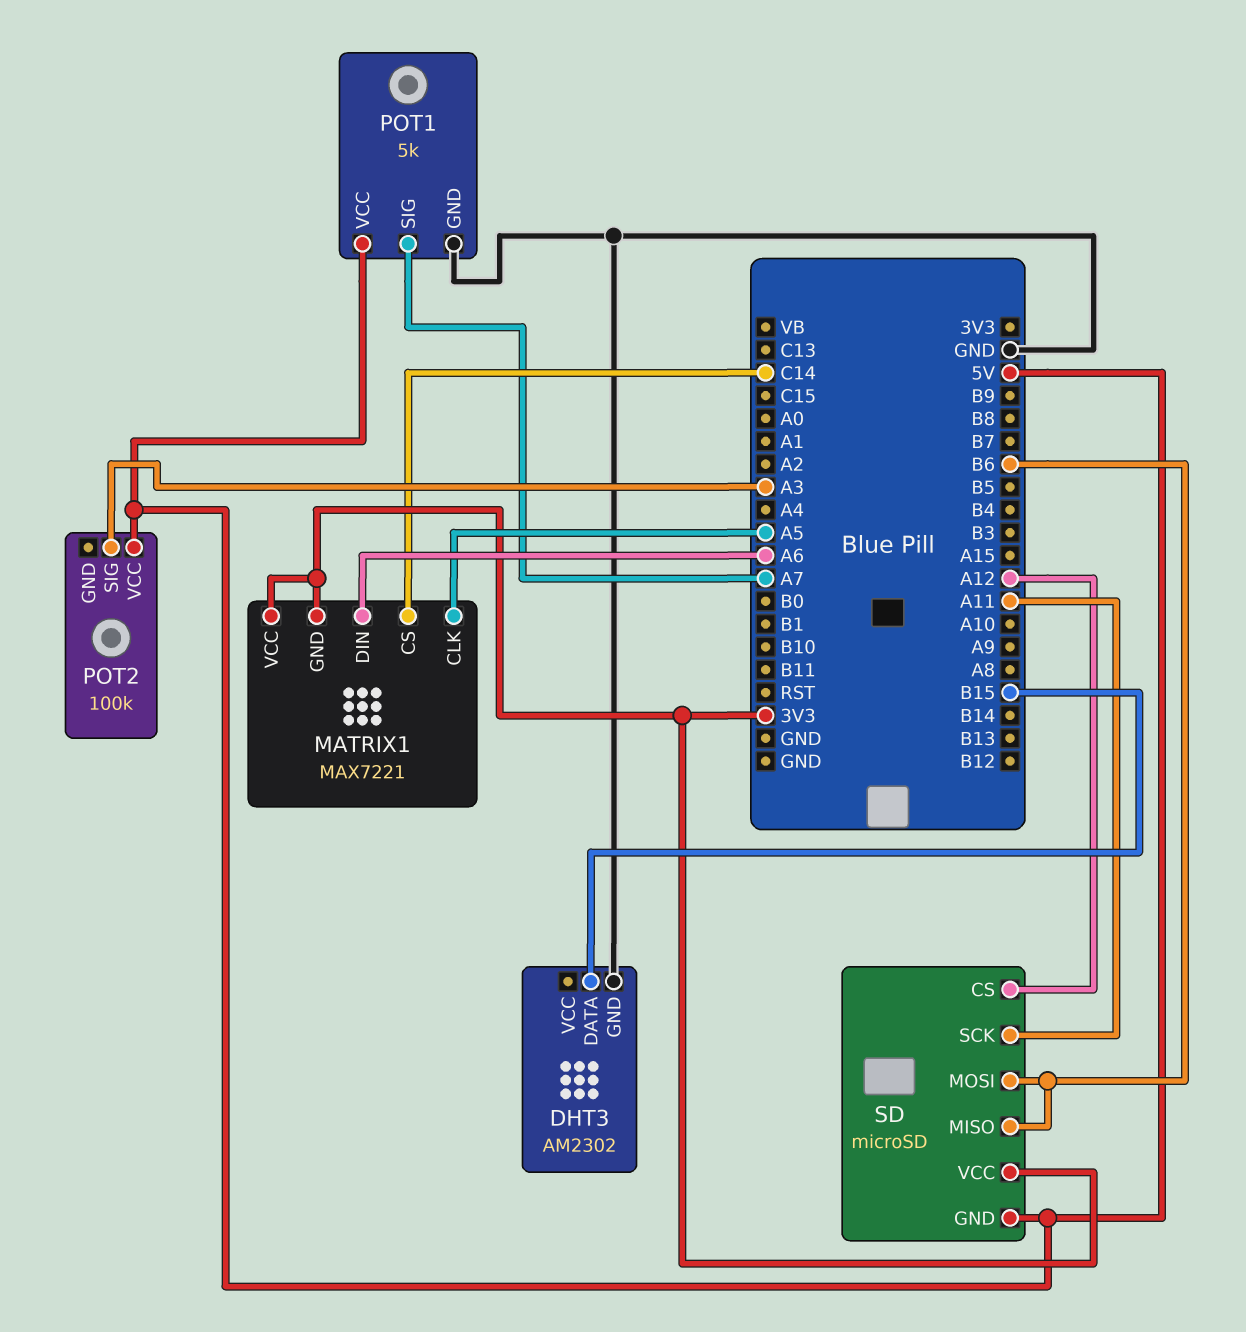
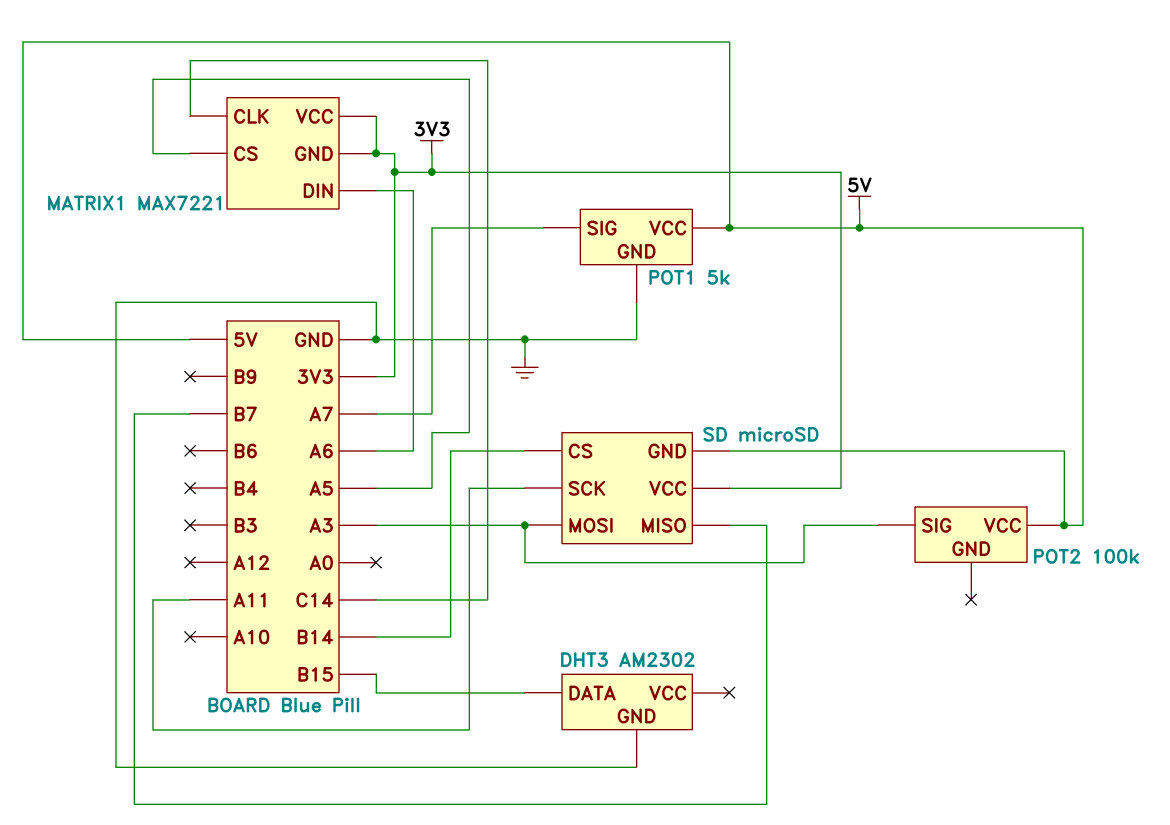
MATRIX1 pin CLK: A5 -> C14
MATRIX1 pin CS: C14 -> A5
SD pin CS: A12 -> B14
SD pin MISO: B6 -> B7
SD pin MOSI: B6 -> A3

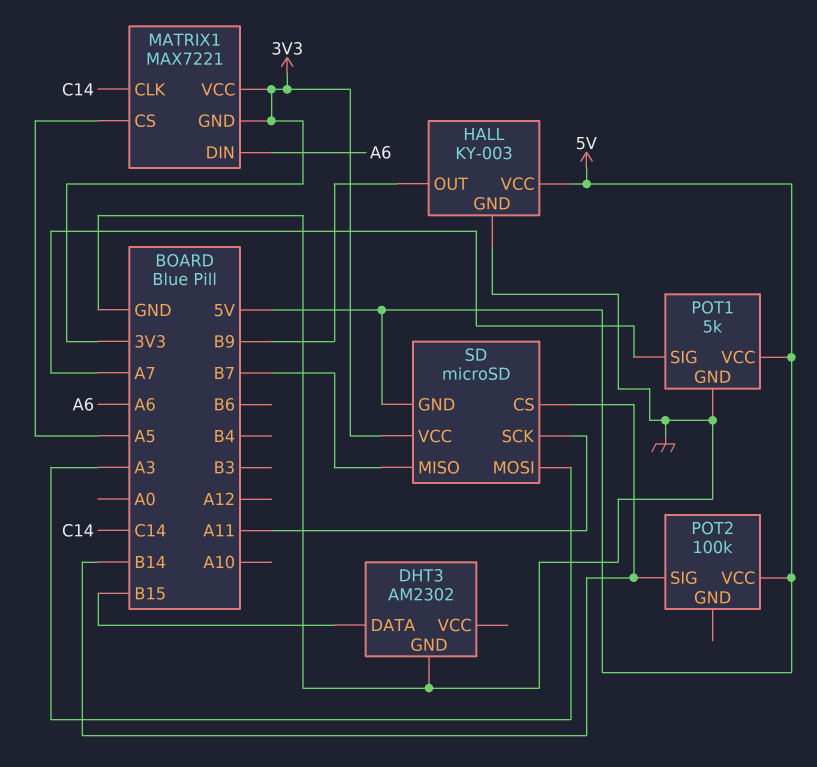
HALL: none -> KY-003
HALL pin GND: none -> GND
HALL pin OUT: none -> B9
HALL pin VCC: none -> 5V
POT2 pin SIG: A3 -> B14

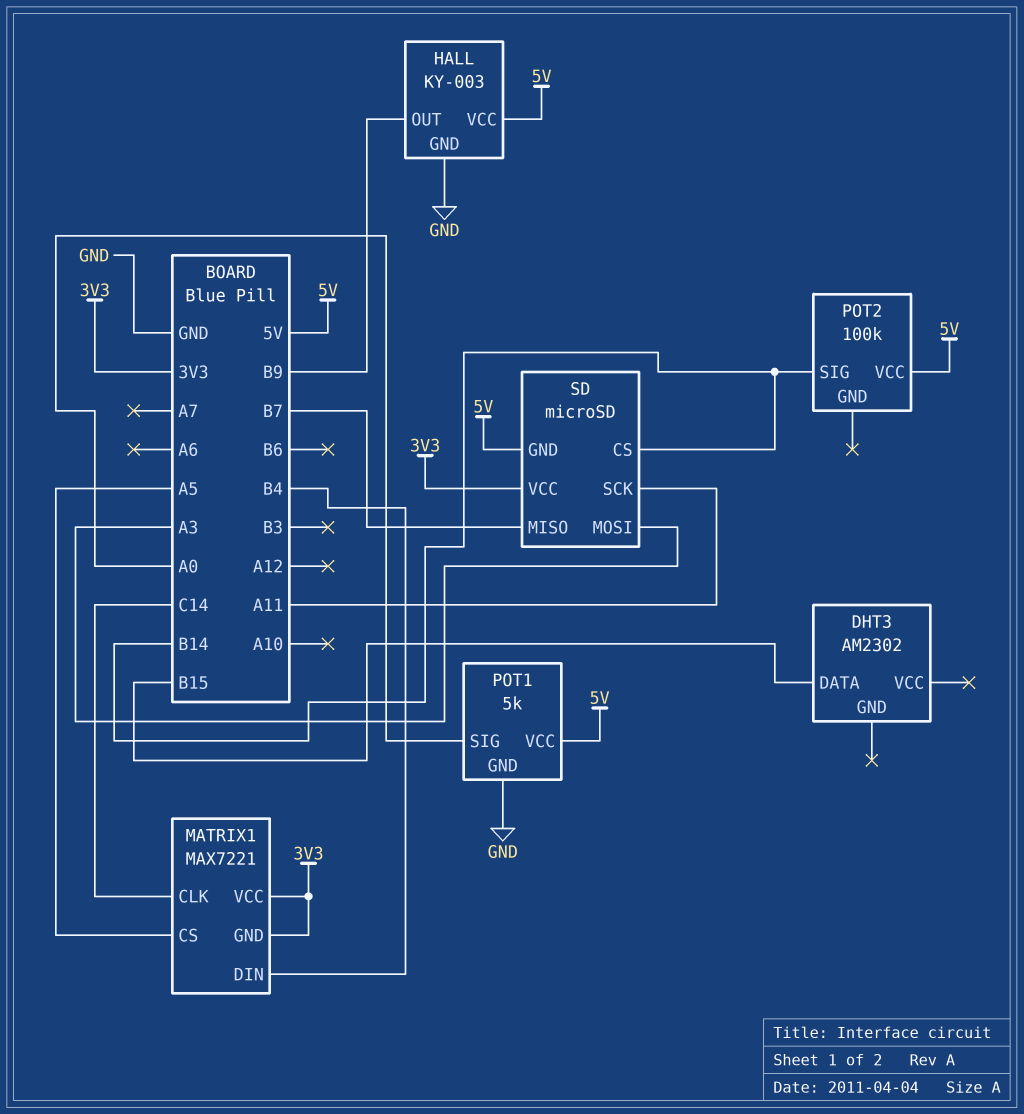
DHT3 pin GND: GND -> none
MATRIX1 pin DIN: A6 -> B4
POT1 pin SIG: A7 -> A0

